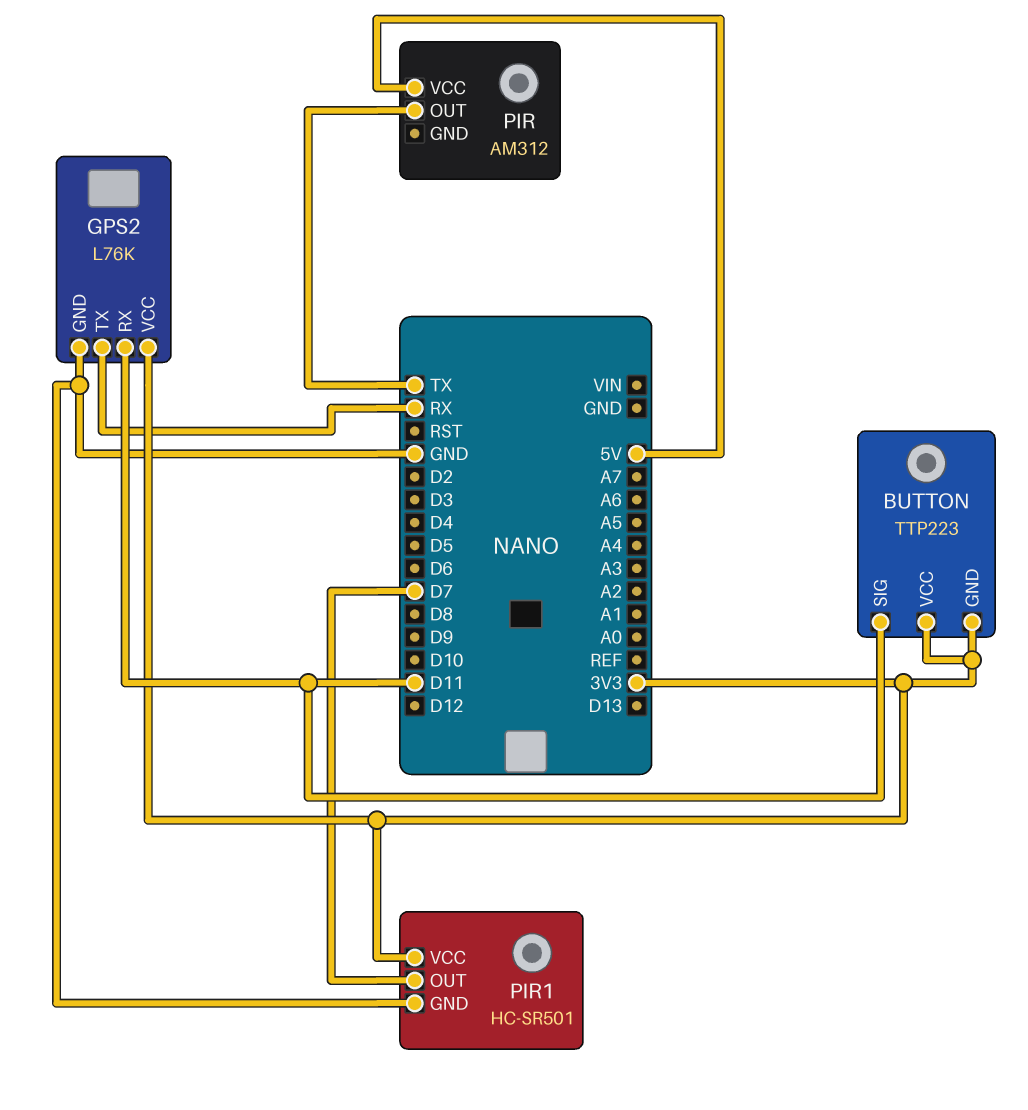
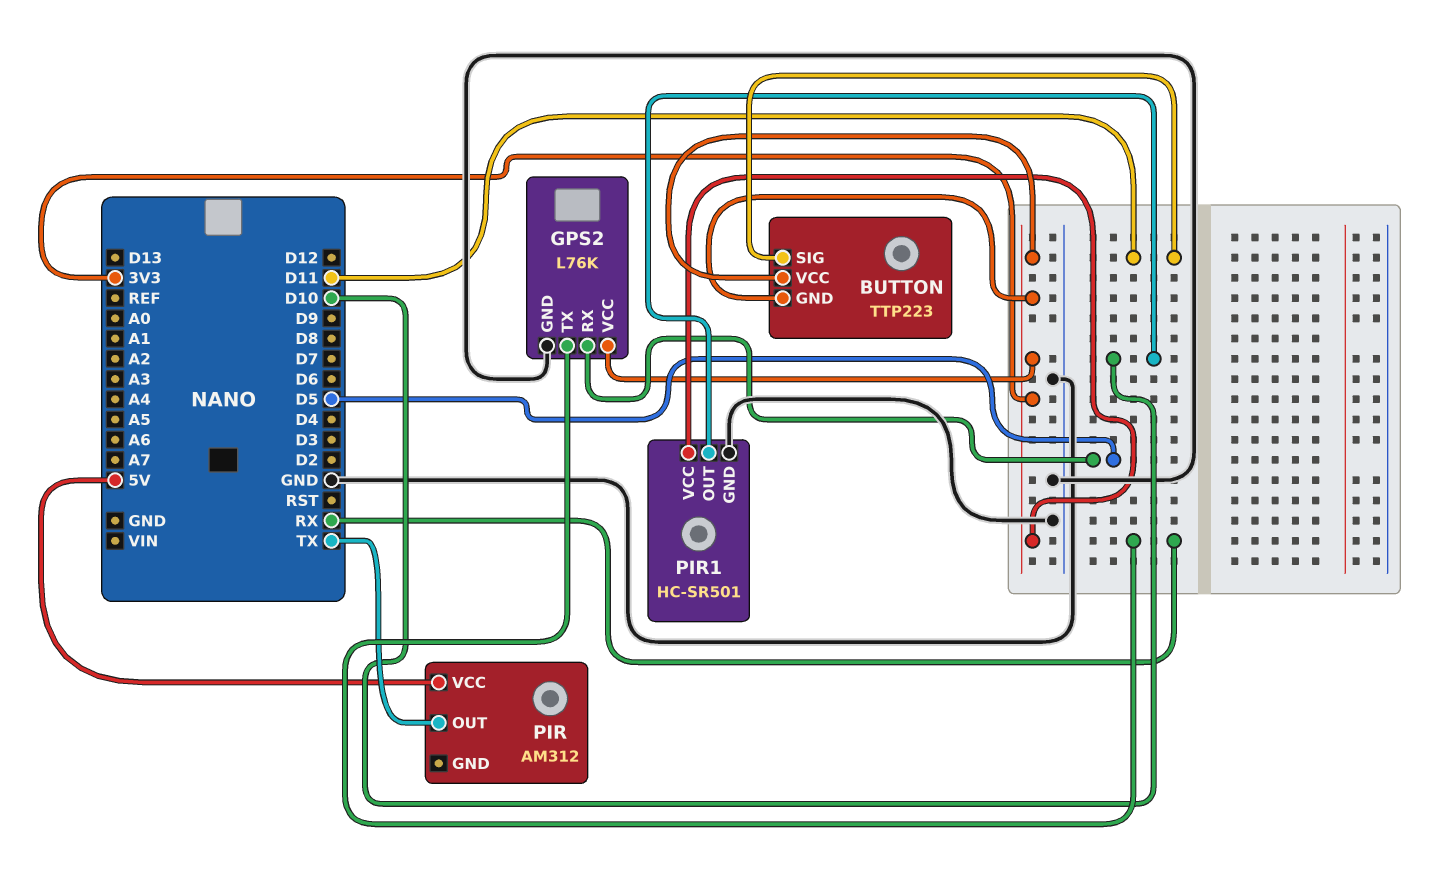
GPS2 pin RX: D11 -> D5
PIR1 pin OUT: D7 -> D10

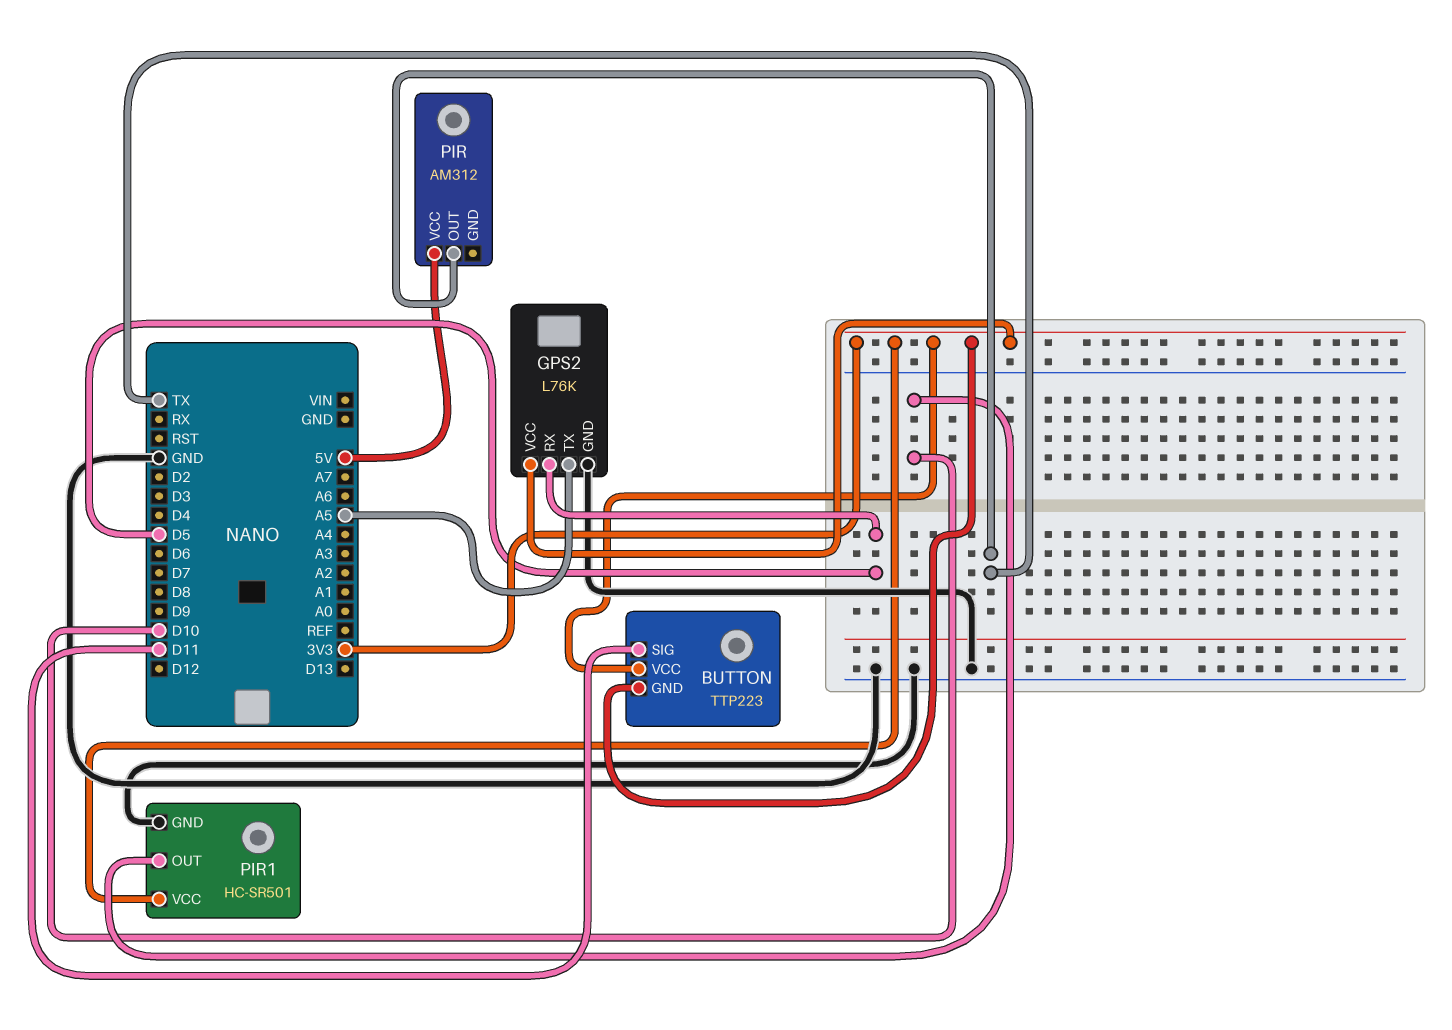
GPS2 pin TX: RX -> A5

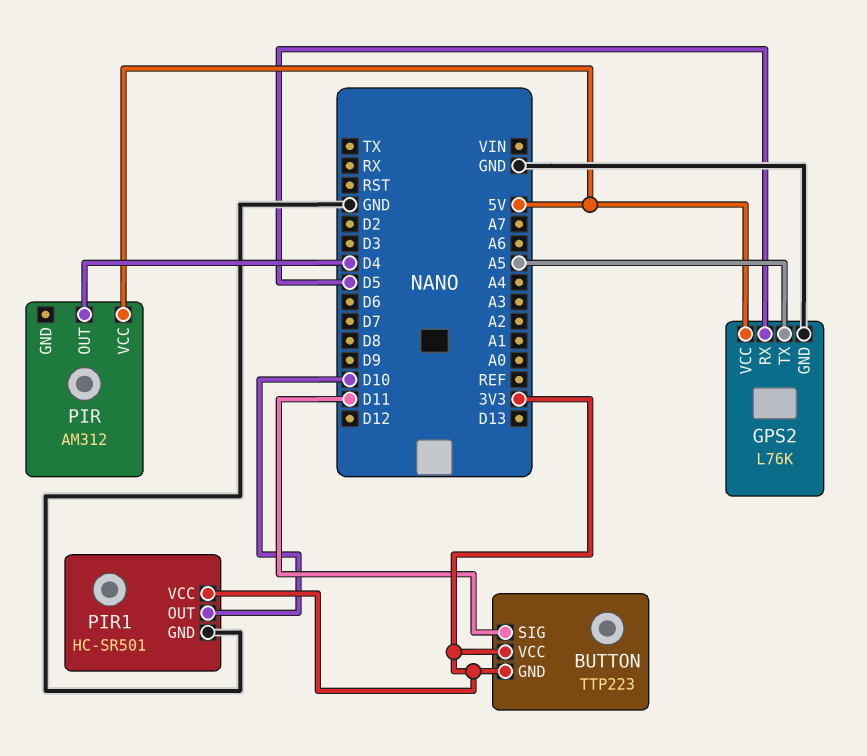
GPS2 pin VCC: 3V3 -> 5V
PIR pin OUT: TX -> D4

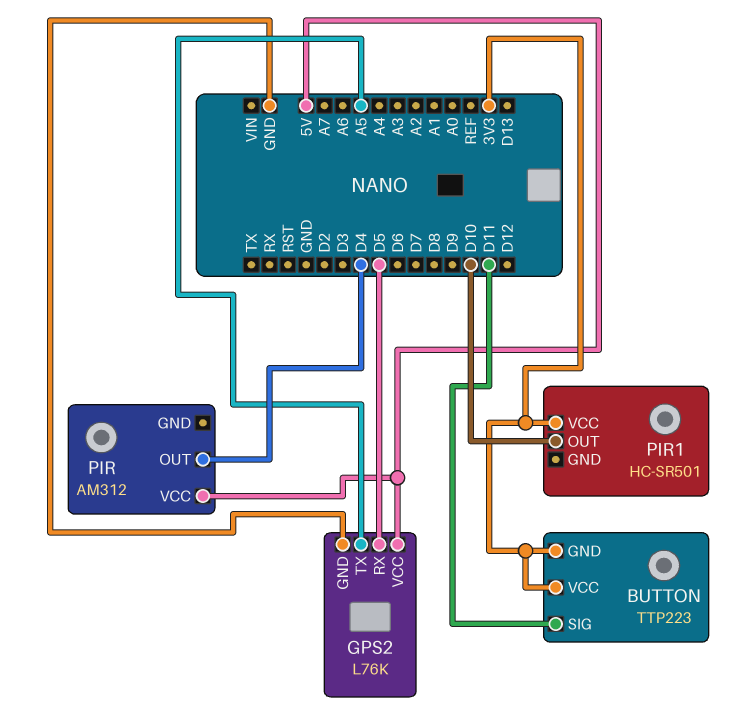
PIR1 pin GND: GND -> none

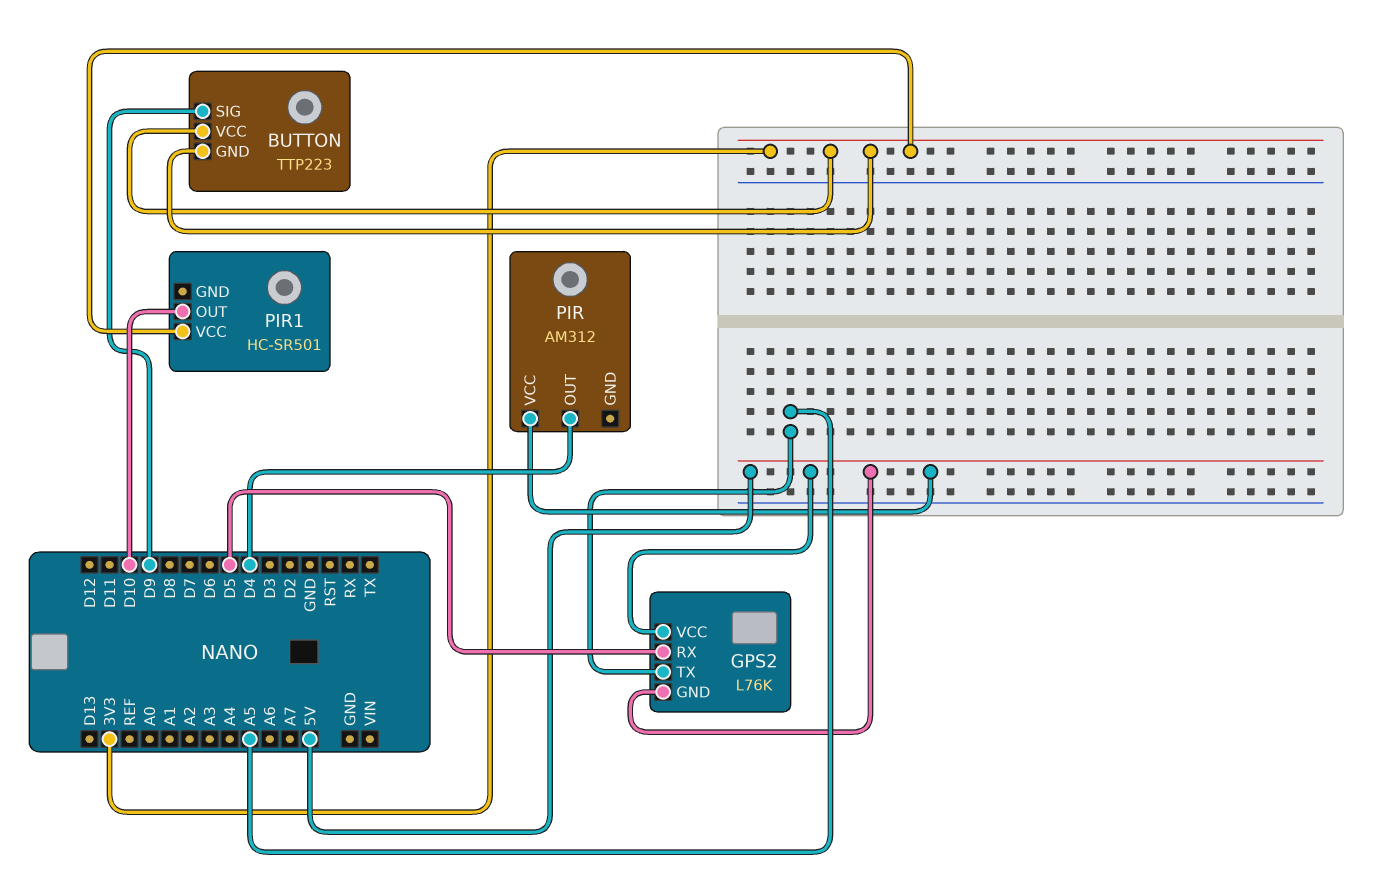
BUTTON pin SIG: D11 -> D9
GPS2 pin GND: GND -> 5V

